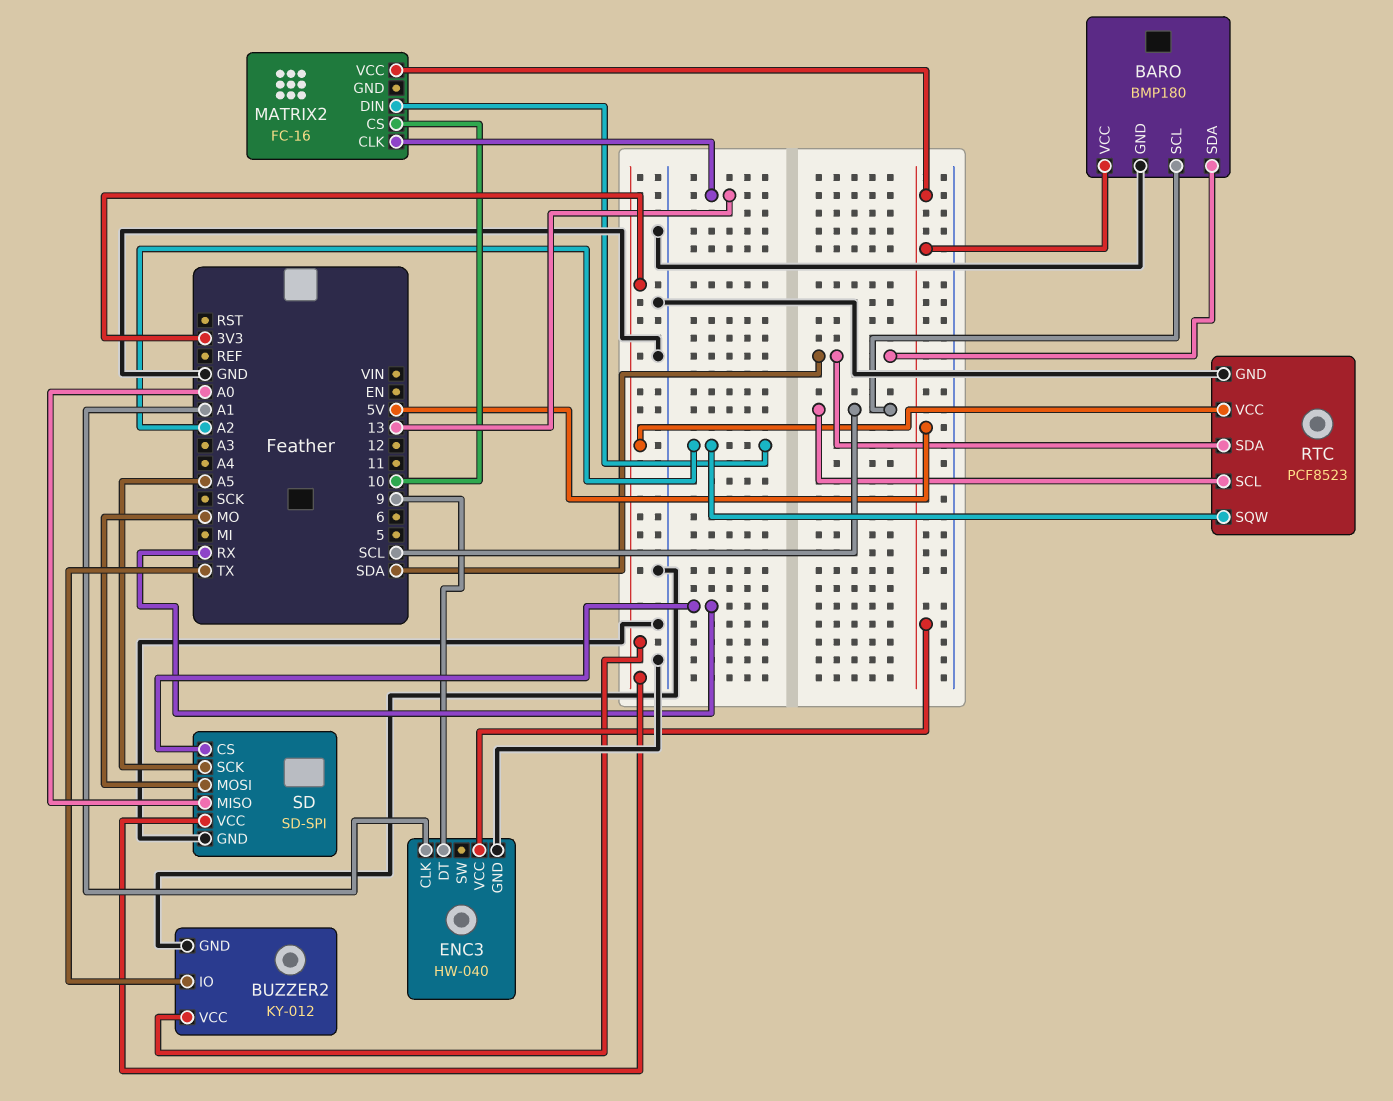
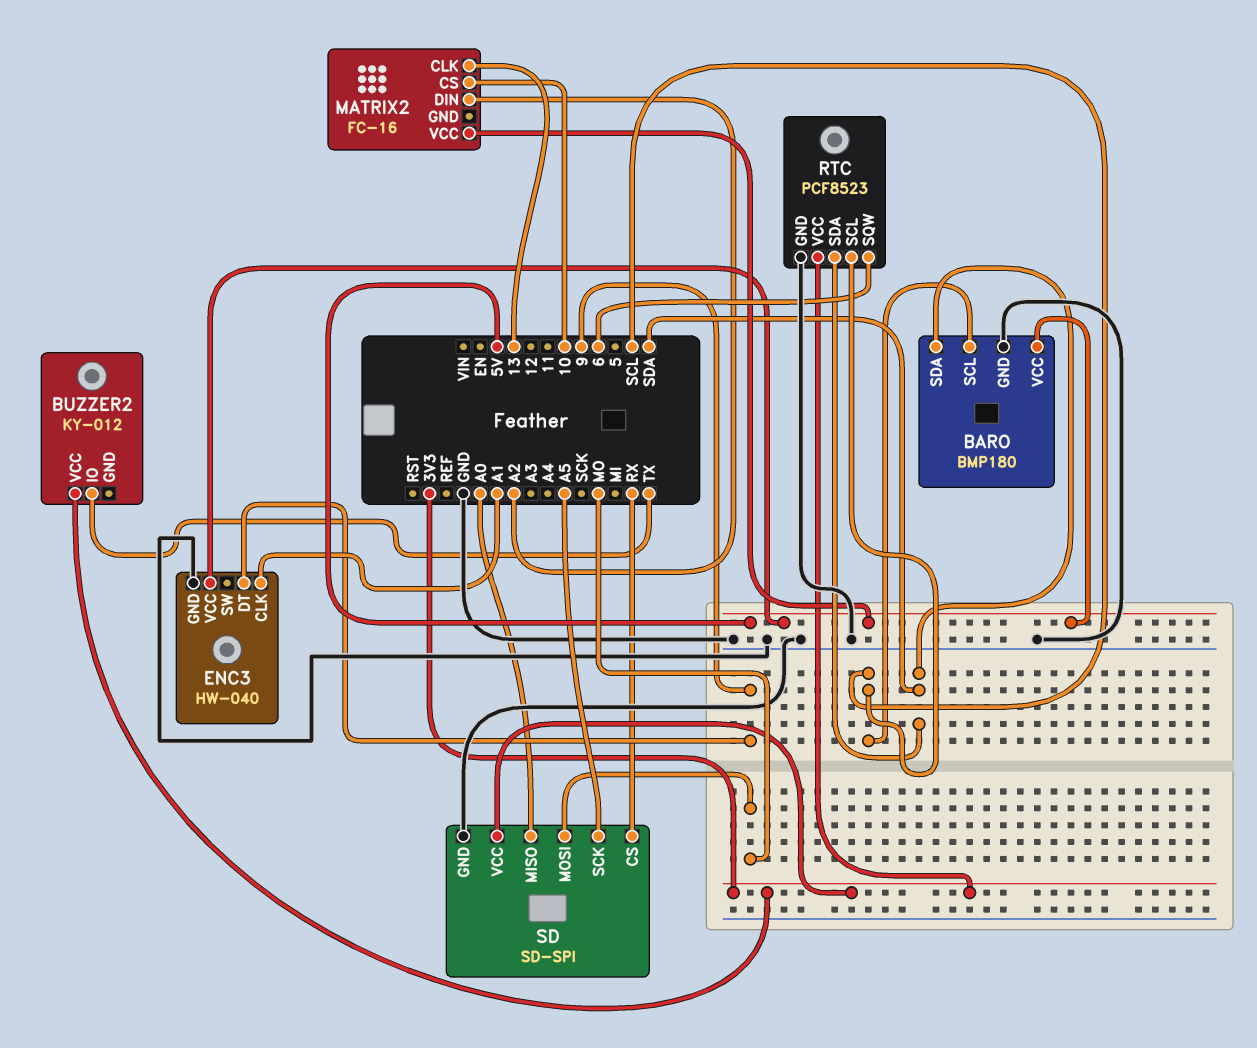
BUZZER2 pin GND: GND -> none
RTC pin SQW: A2 -> 6

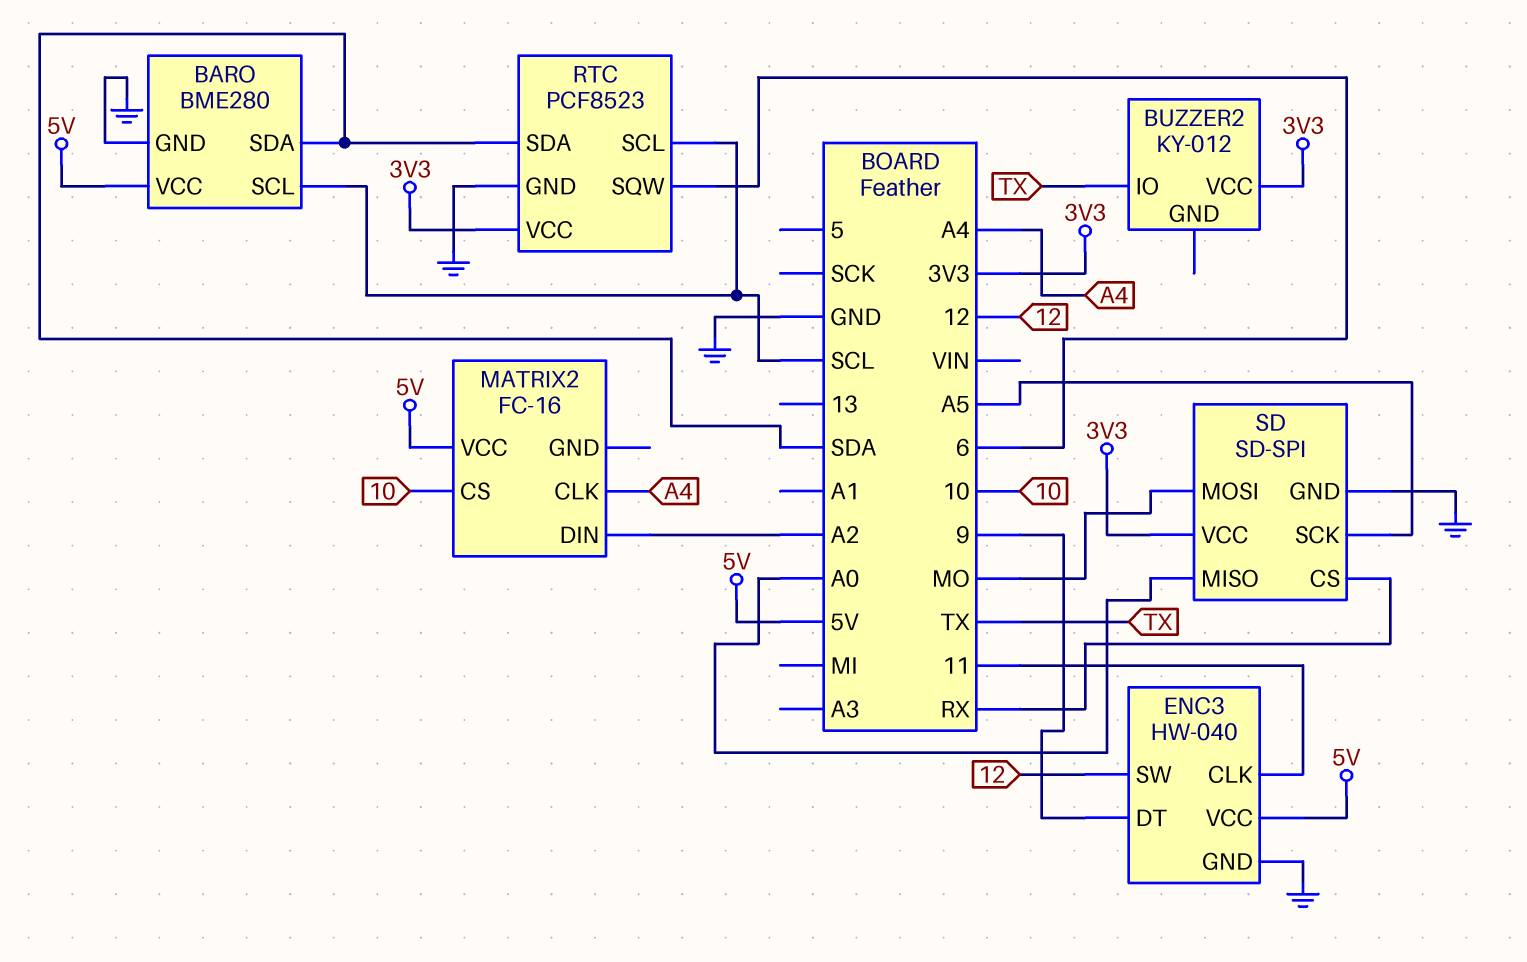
BARO: BMP180 -> BME280
ENC3 pin CLK: A1 -> 11
ENC3 pin SW: none -> 12
MATRIX2 pin CLK: 13 -> A4

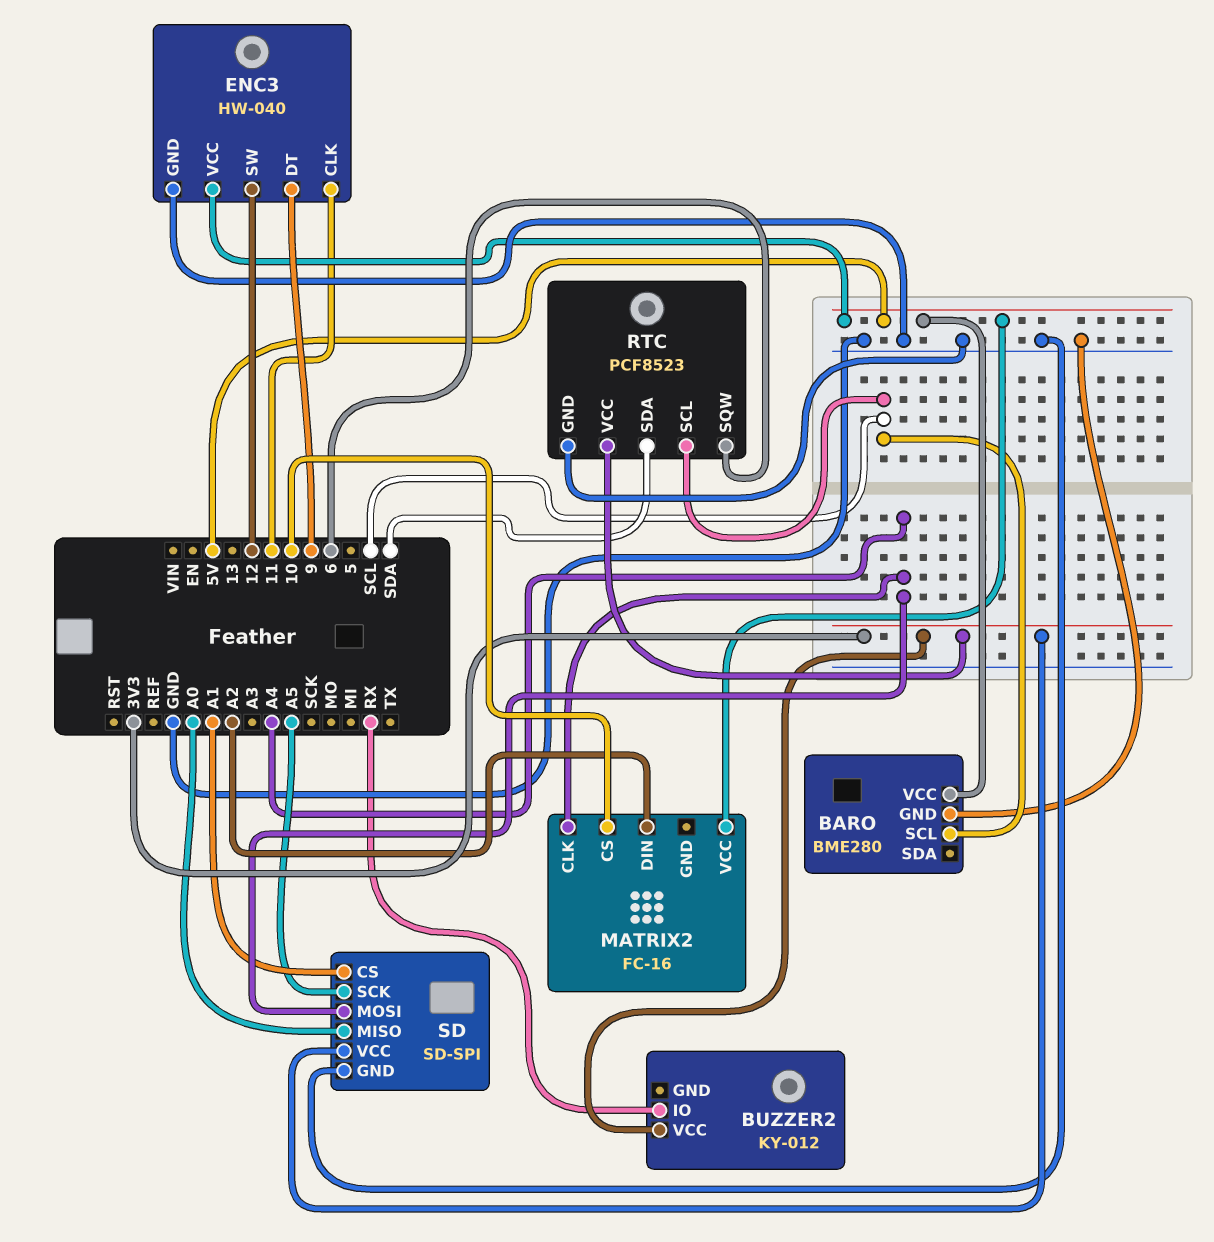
BARO pin SDA: SDA -> none
BUZZER2 pin IO: TX -> RX
SD pin CS: RX -> A1
SD pin MOSI: MO -> A4

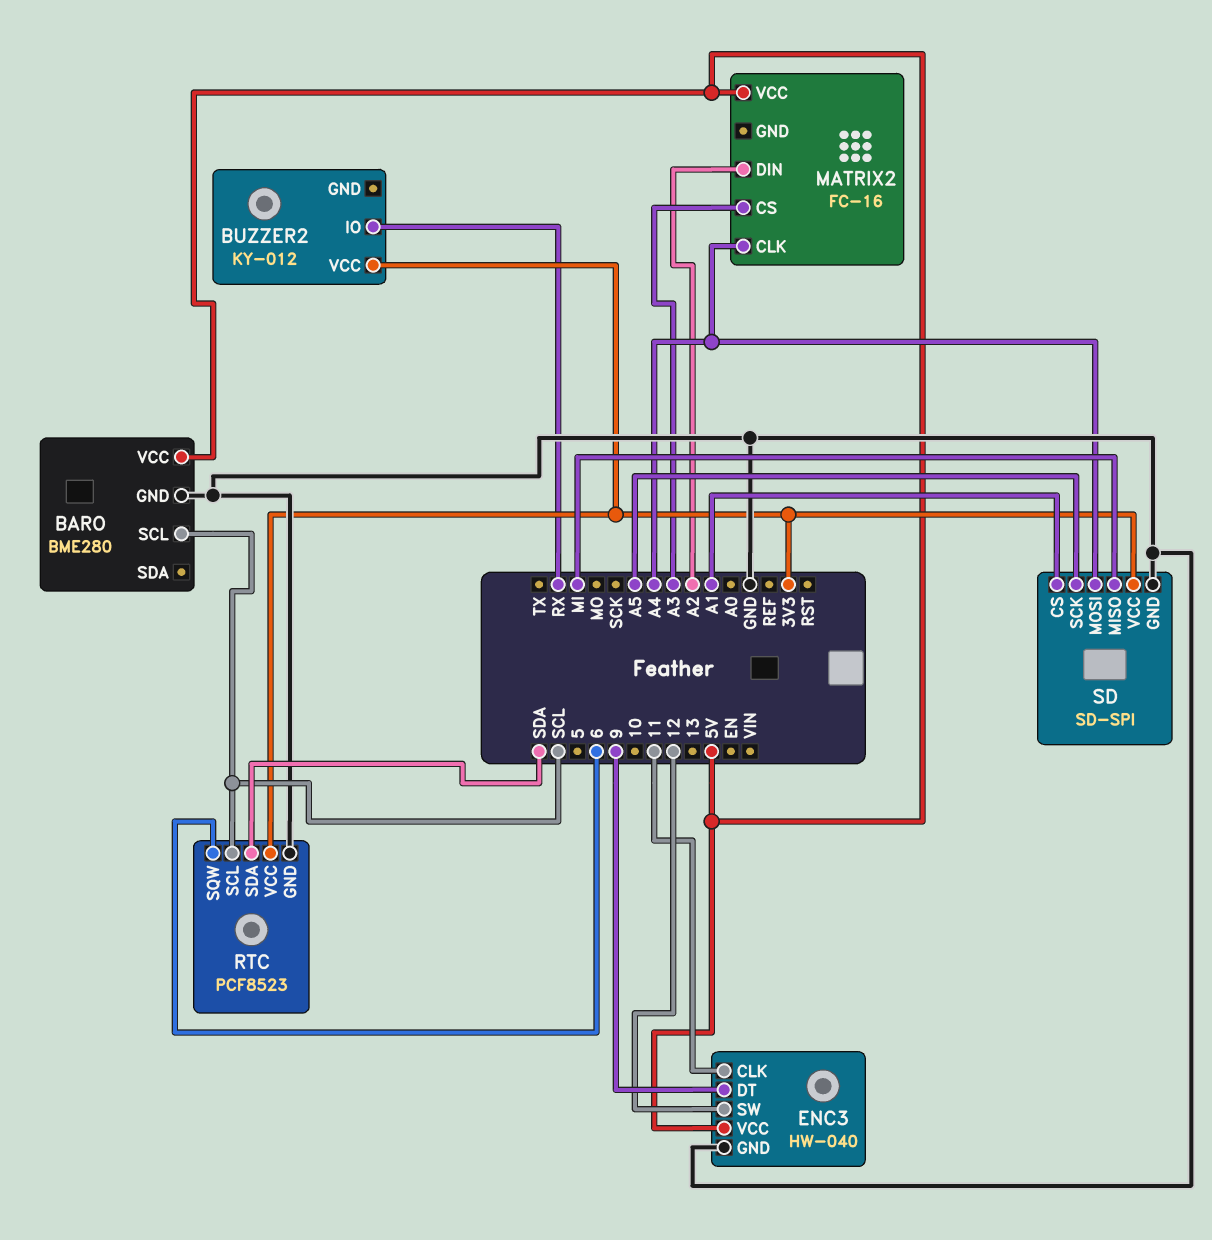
MATRIX2 pin CS: 10 -> A3
SD pin MISO: A0 -> MI

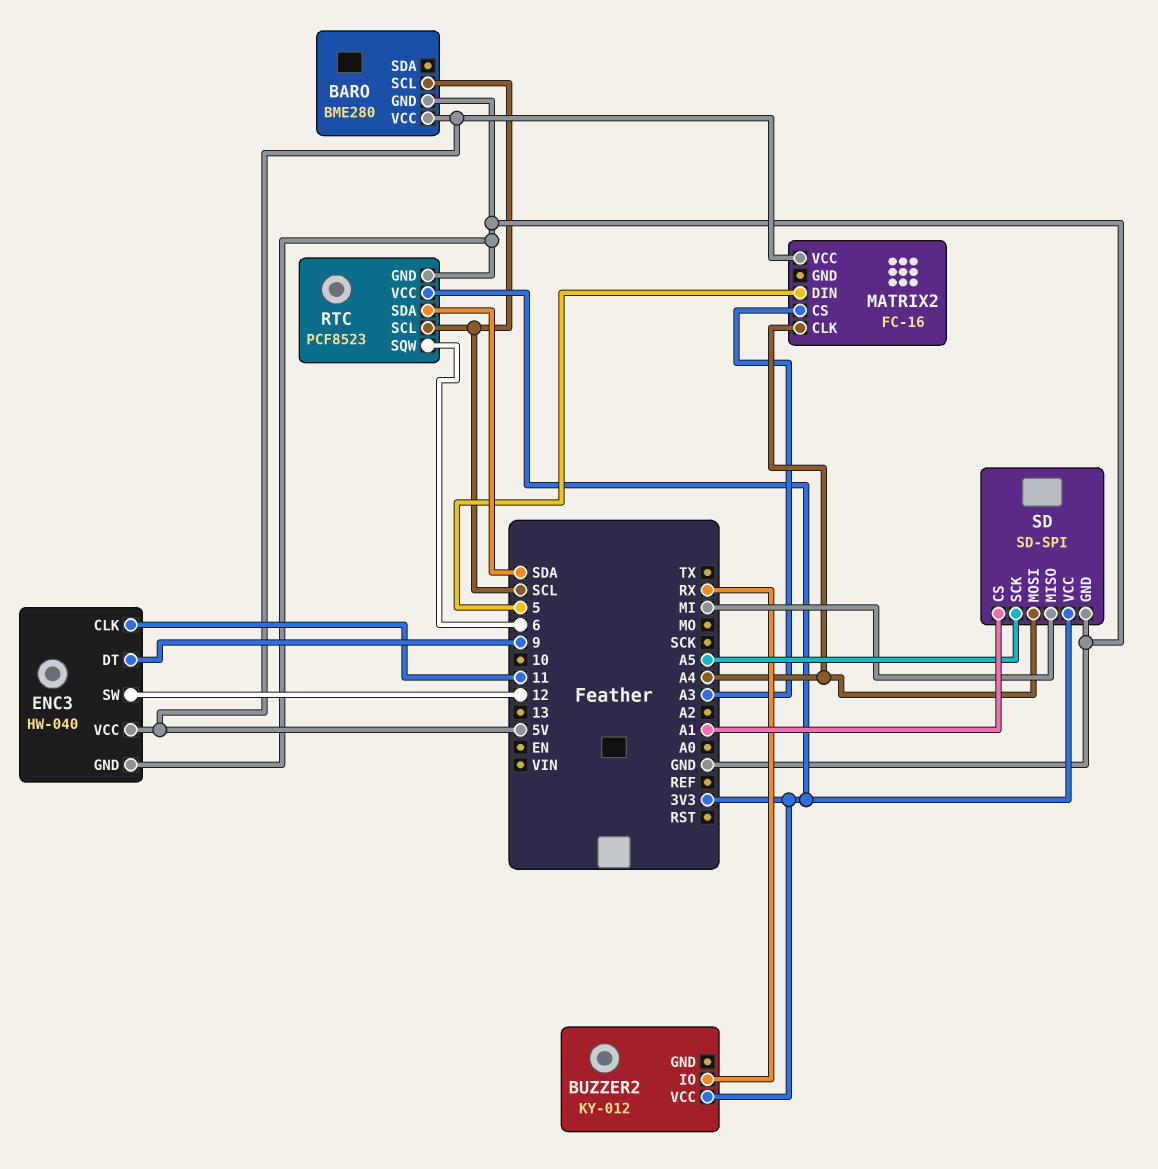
MATRIX2 pin DIN: A2 -> 5

